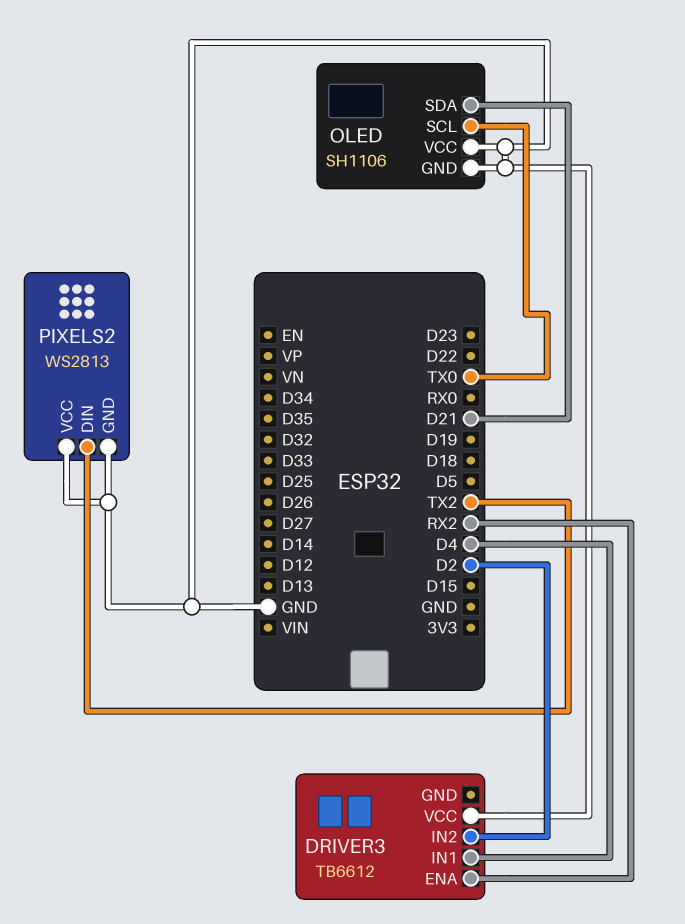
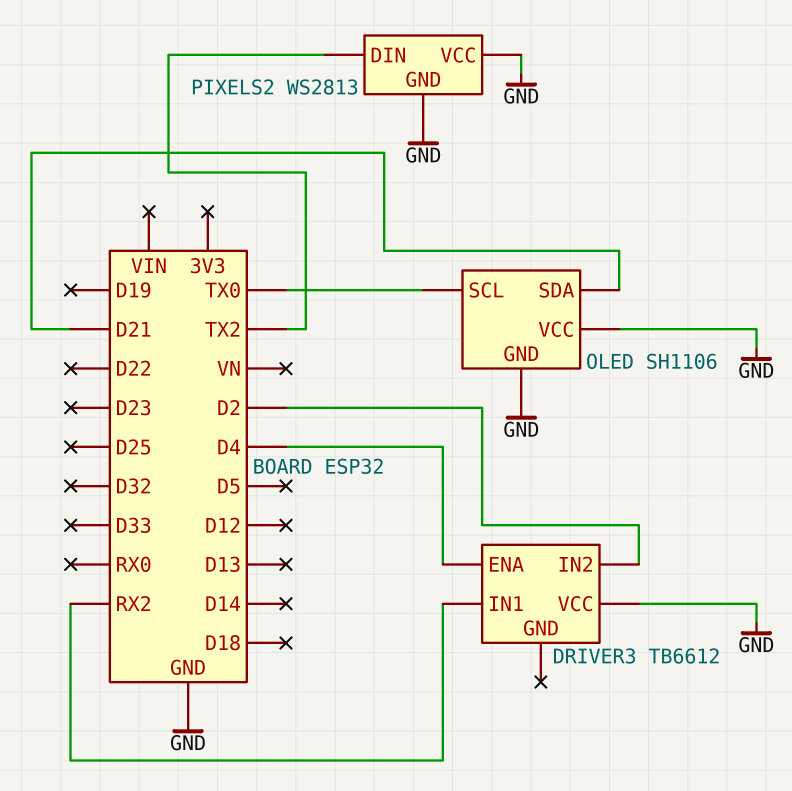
DRIVER3 pin ENA: RX2 -> D4
DRIVER3 pin IN1: D4 -> RX2

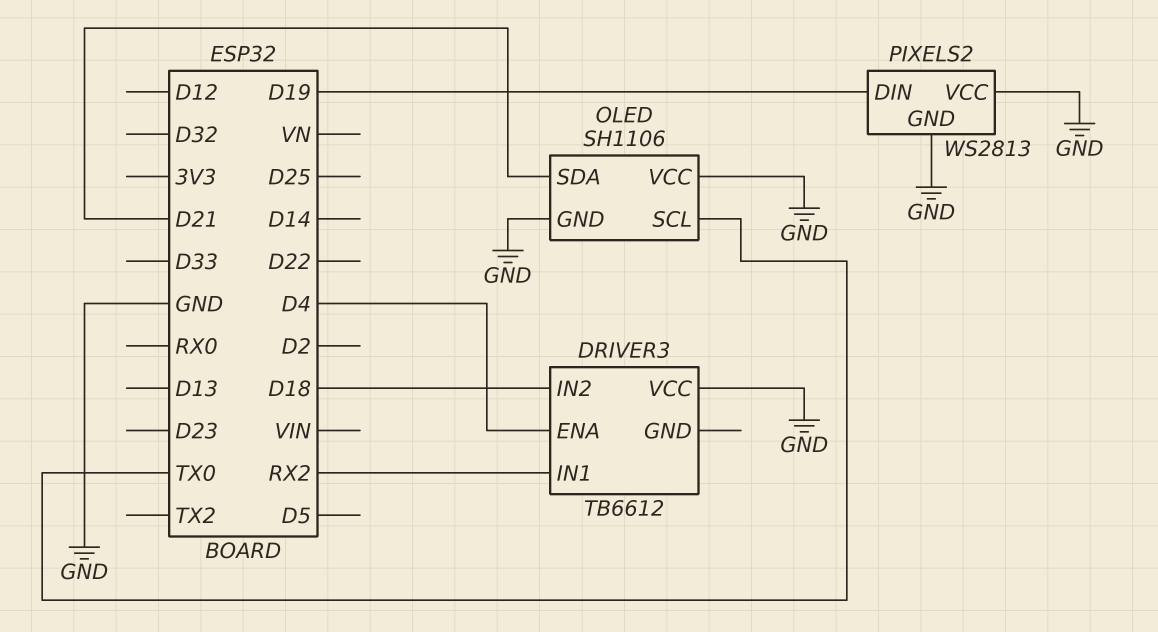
DRIVER3 pin IN2: D2 -> D18
PIXELS2 pin DIN: TX2 -> D19

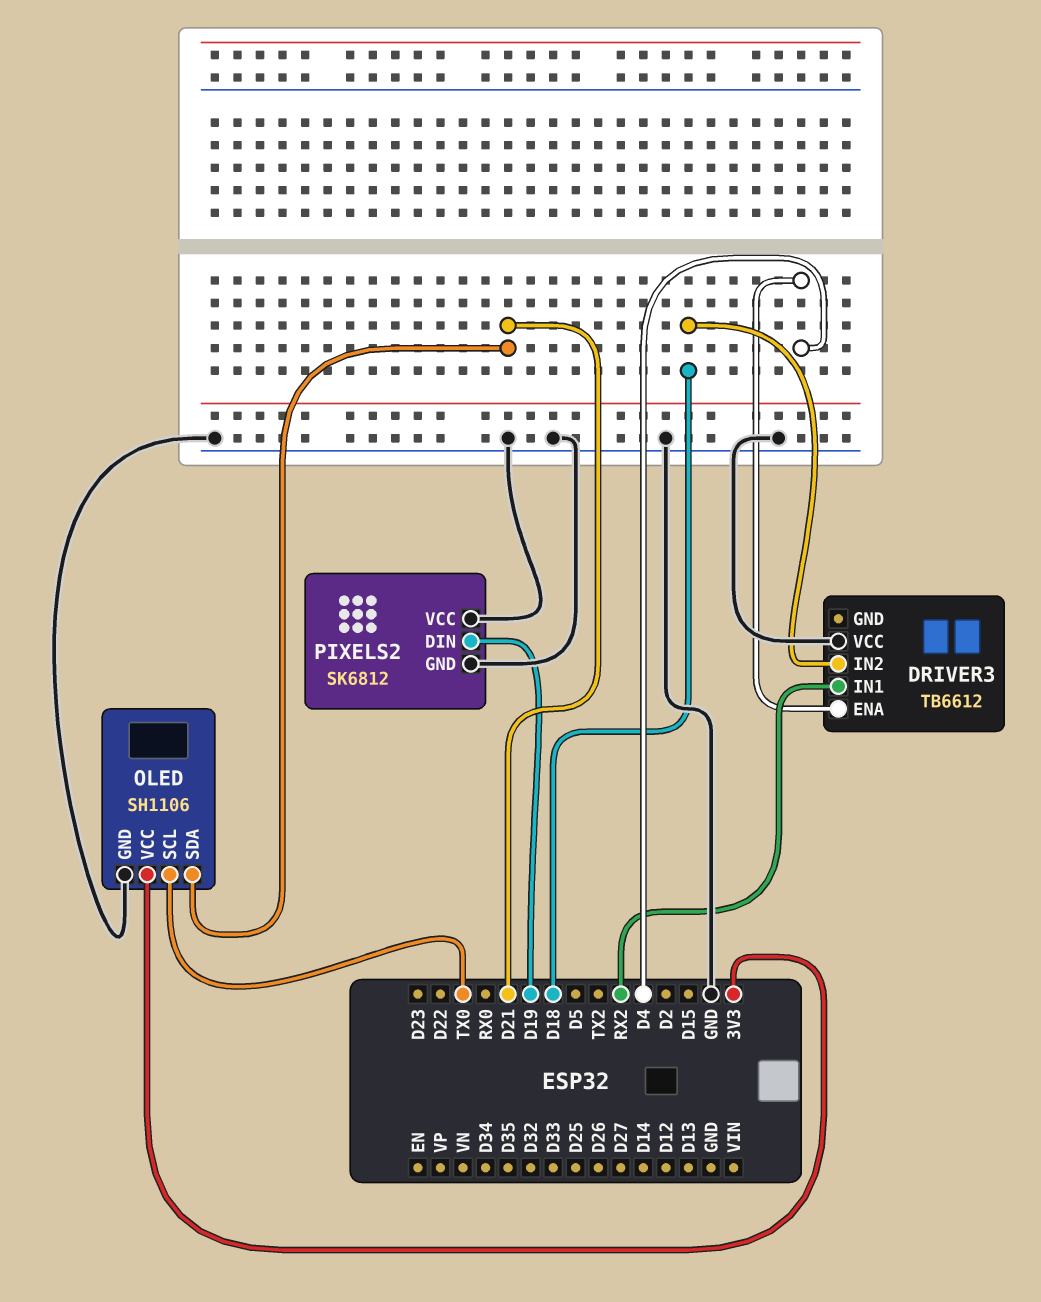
OLED pin VCC: GND -> 3V3
PIXELS2: WS2813 -> SK6812

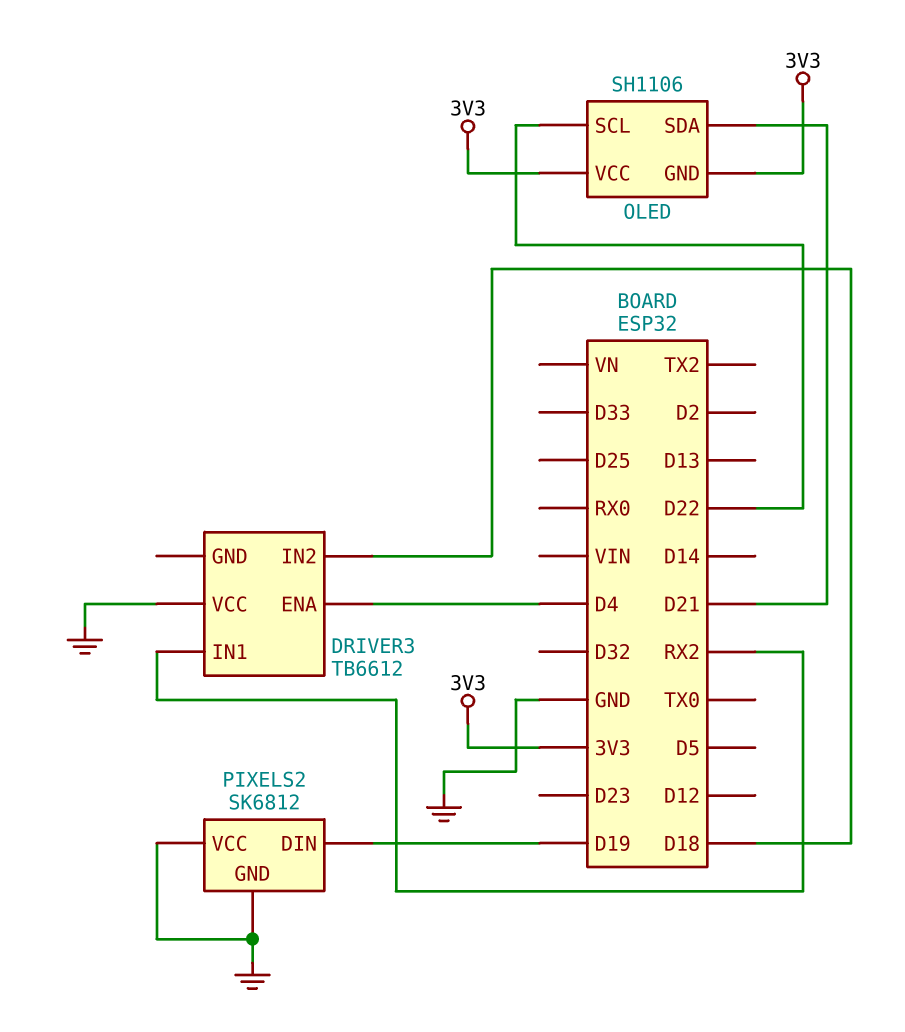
OLED pin GND: GND -> 3V3
OLED pin SCL: TX0 -> D22

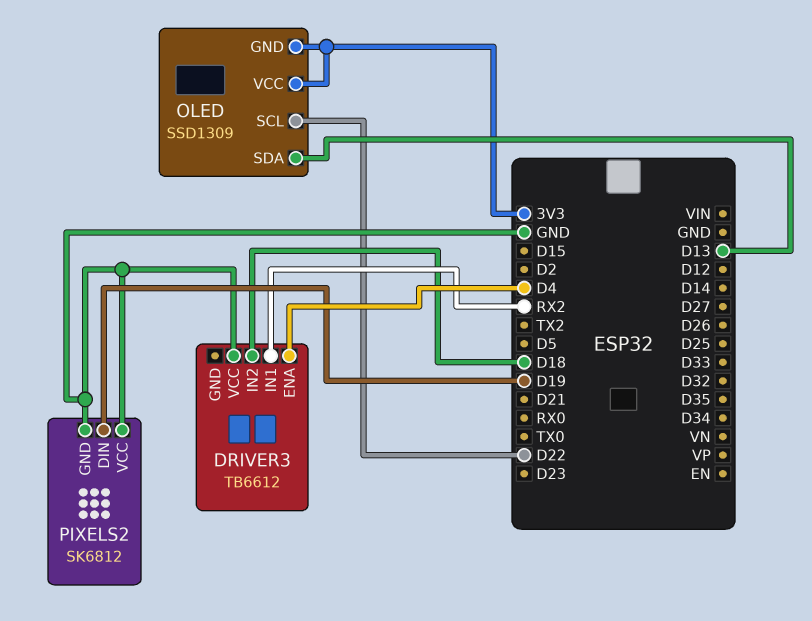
OLED: SH1106 -> SSD1309
OLED pin SDA: D21 -> D13

